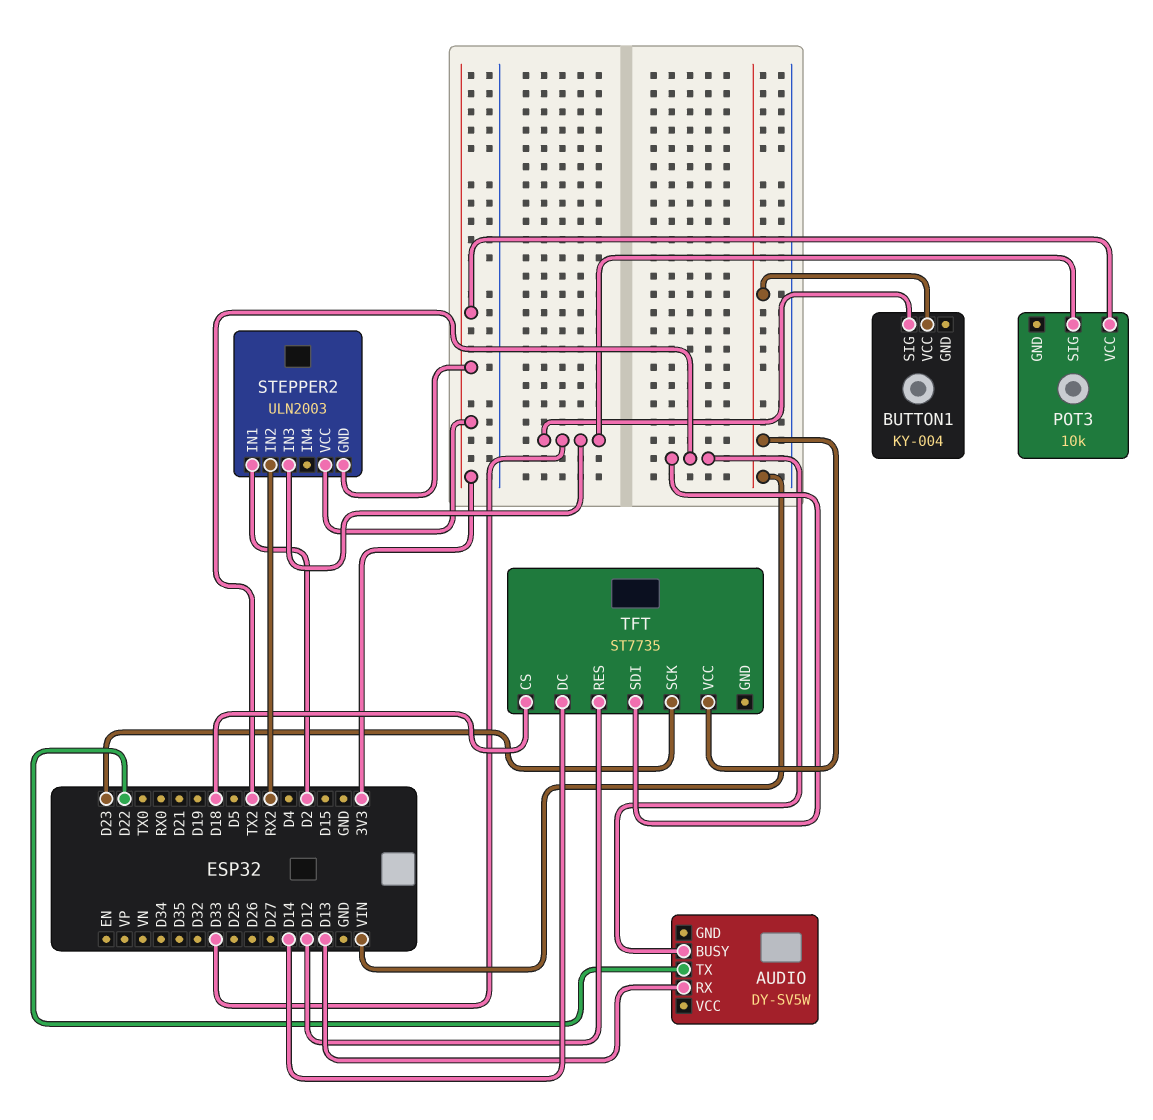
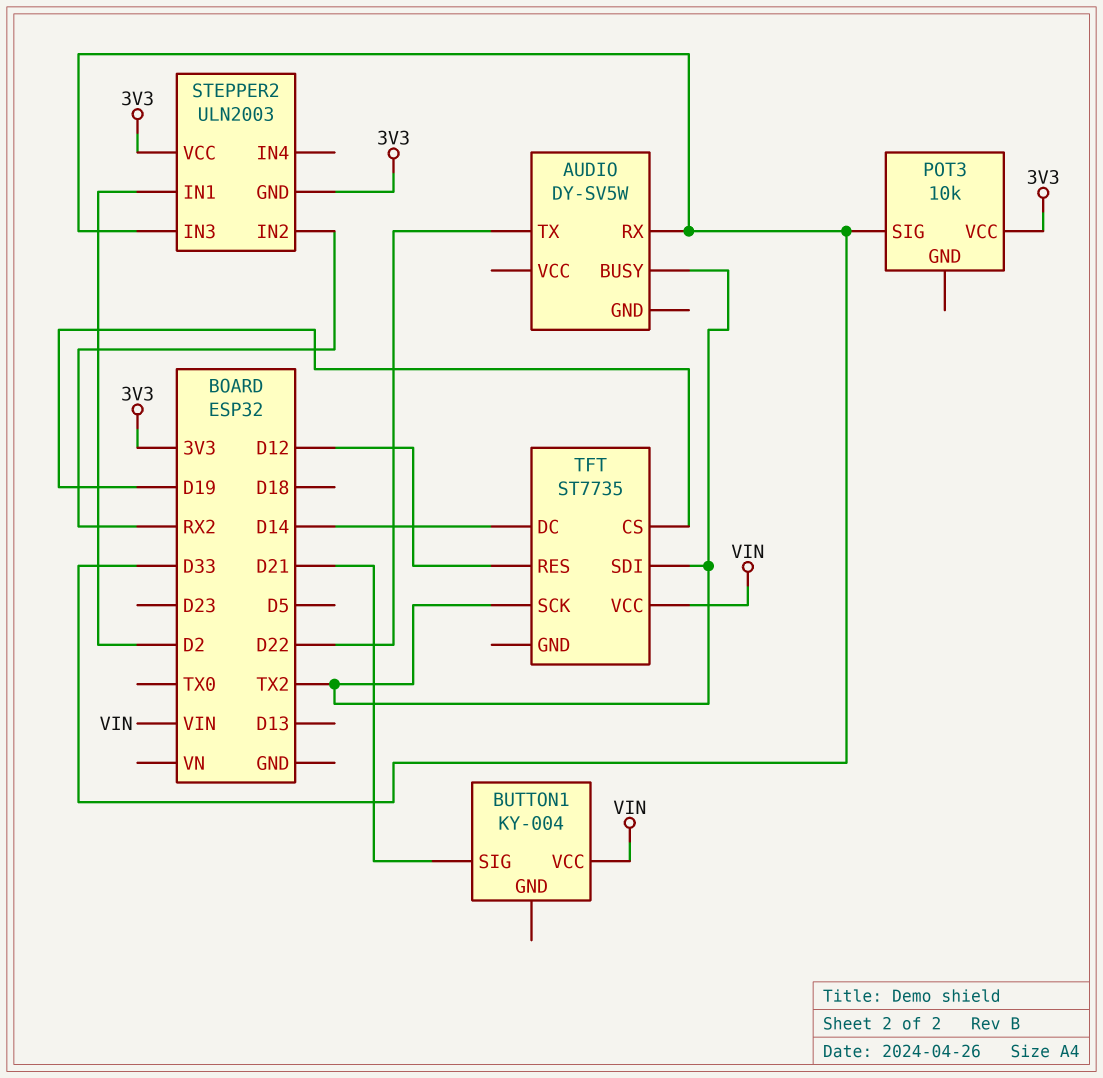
AUDIO pin RX: D13 -> D33
BUTTON1 pin SIG: D33 -> D21
TFT pin CS: D18 -> D19
TFT pin SCK: D23 -> TX2

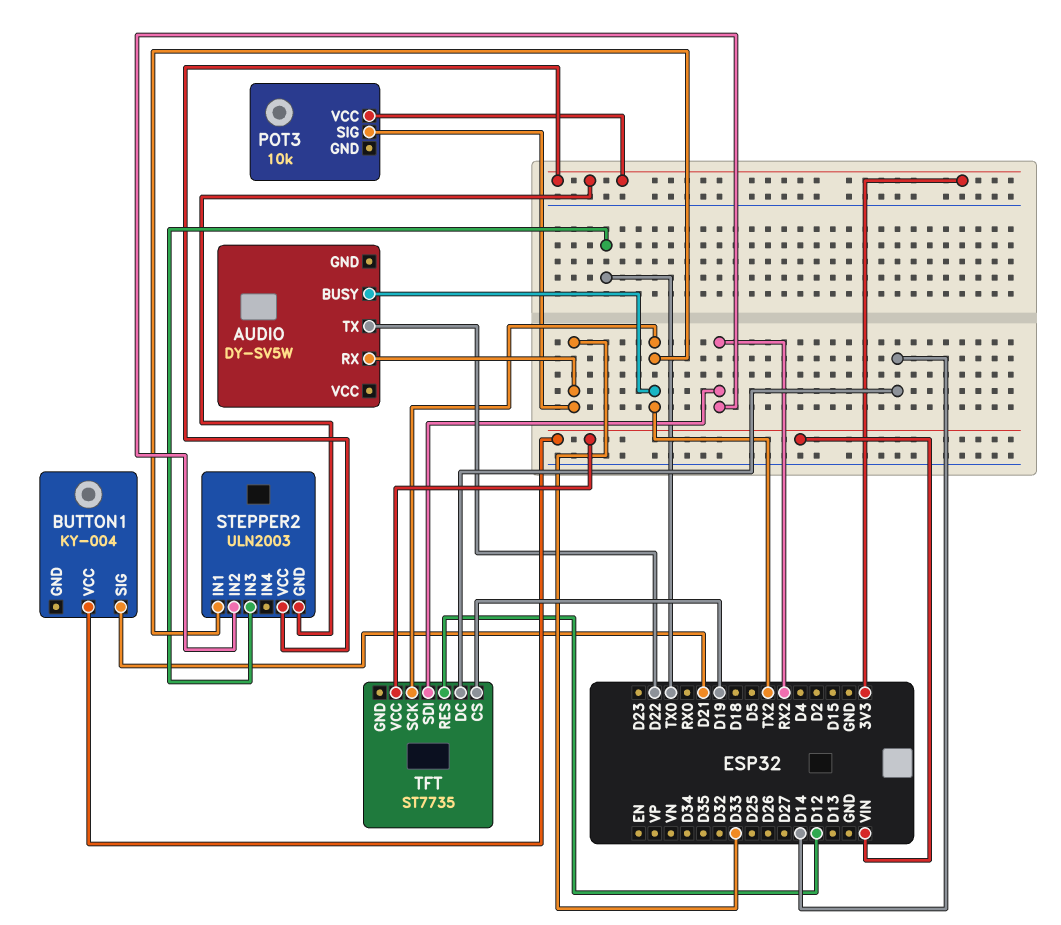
STEPPER2 pin IN1: D2 -> TX2
STEPPER2 pin IN3: D33 -> TX0
TFT pin SDI: TX2 -> RX2

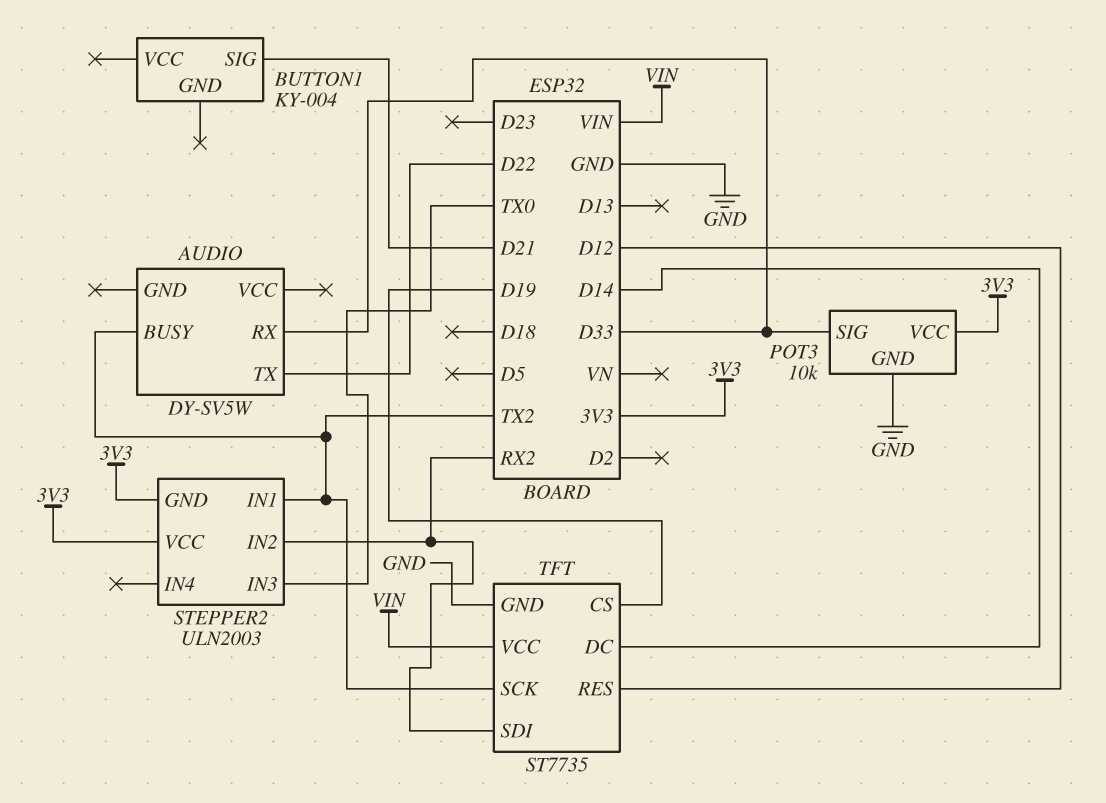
BUTTON1 pin VCC: VIN -> none
POT3 pin GND: none -> GND
TFT pin GND: none -> GND

